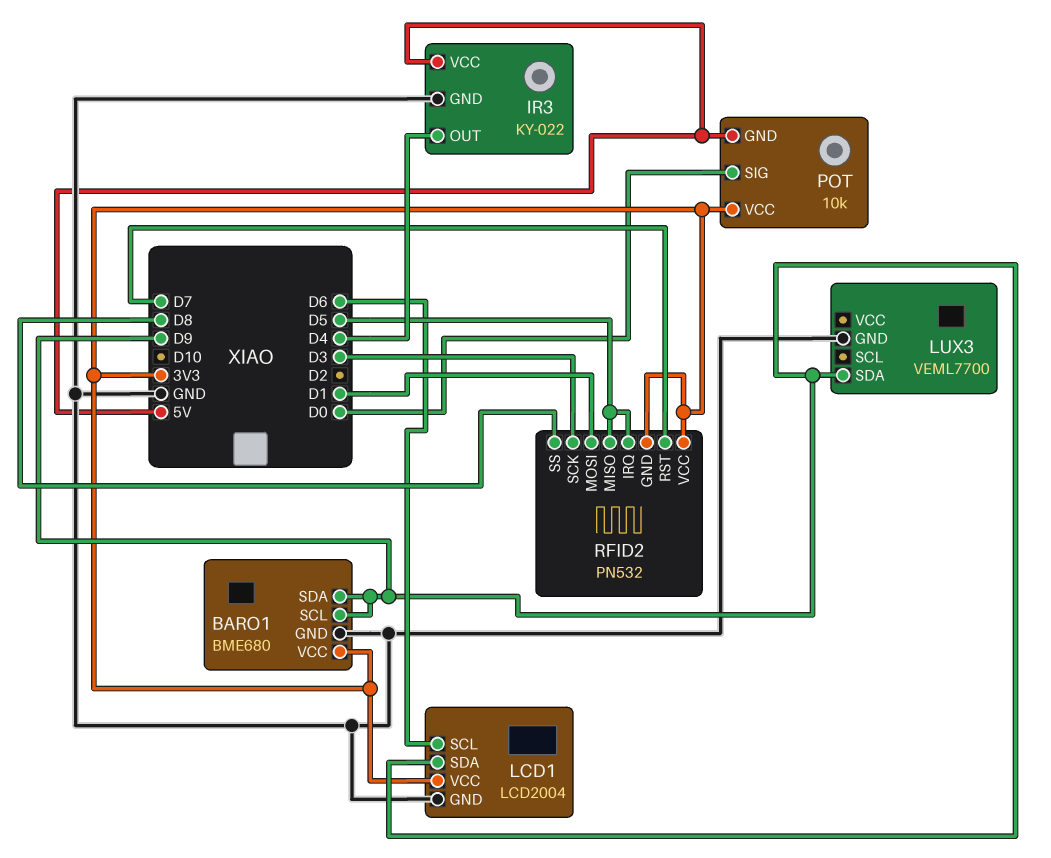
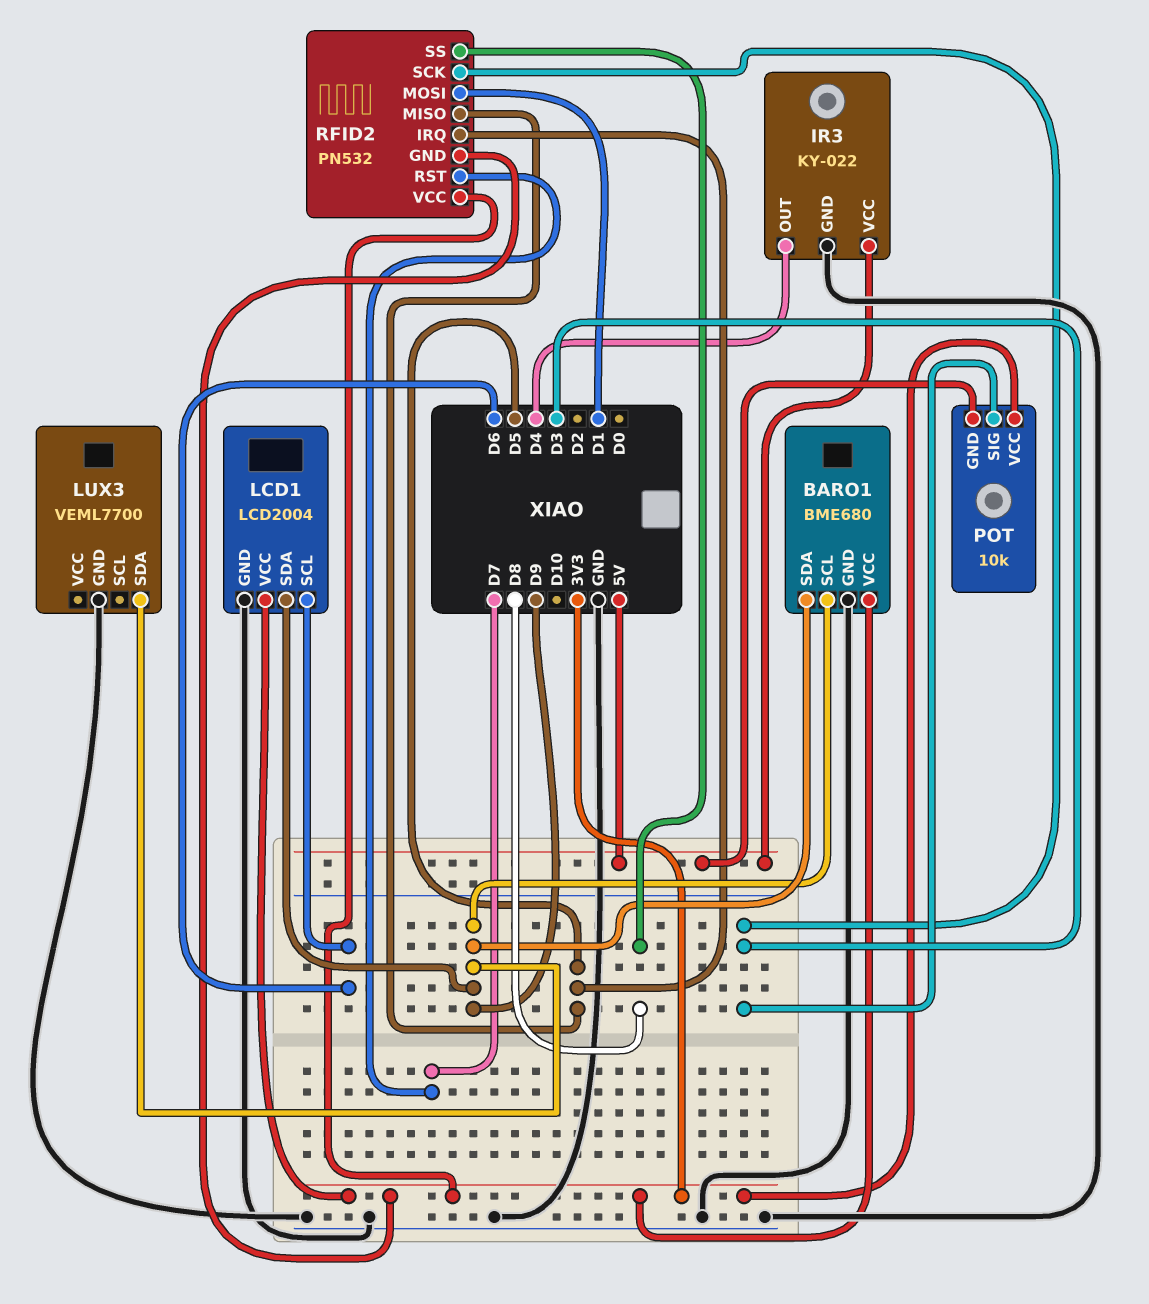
POT pin SIG: D0 -> D3

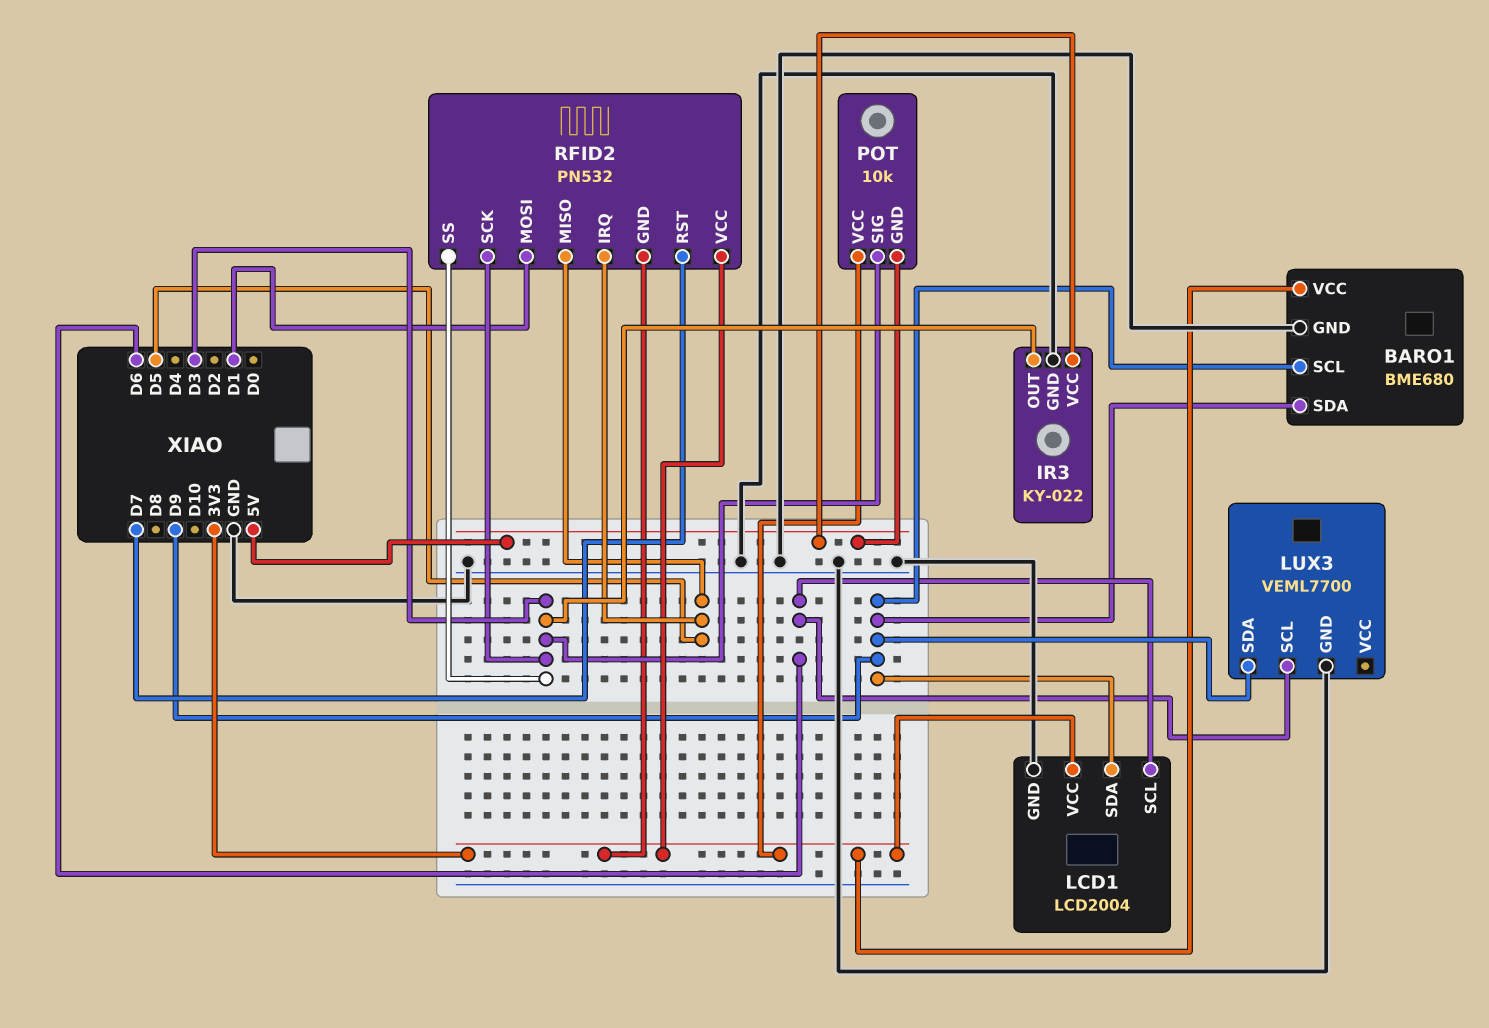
IR3 pin OUT: D4 -> D3
LUX3 pin SCL: none -> D6
RFID2 pin SS: D8 -> D3

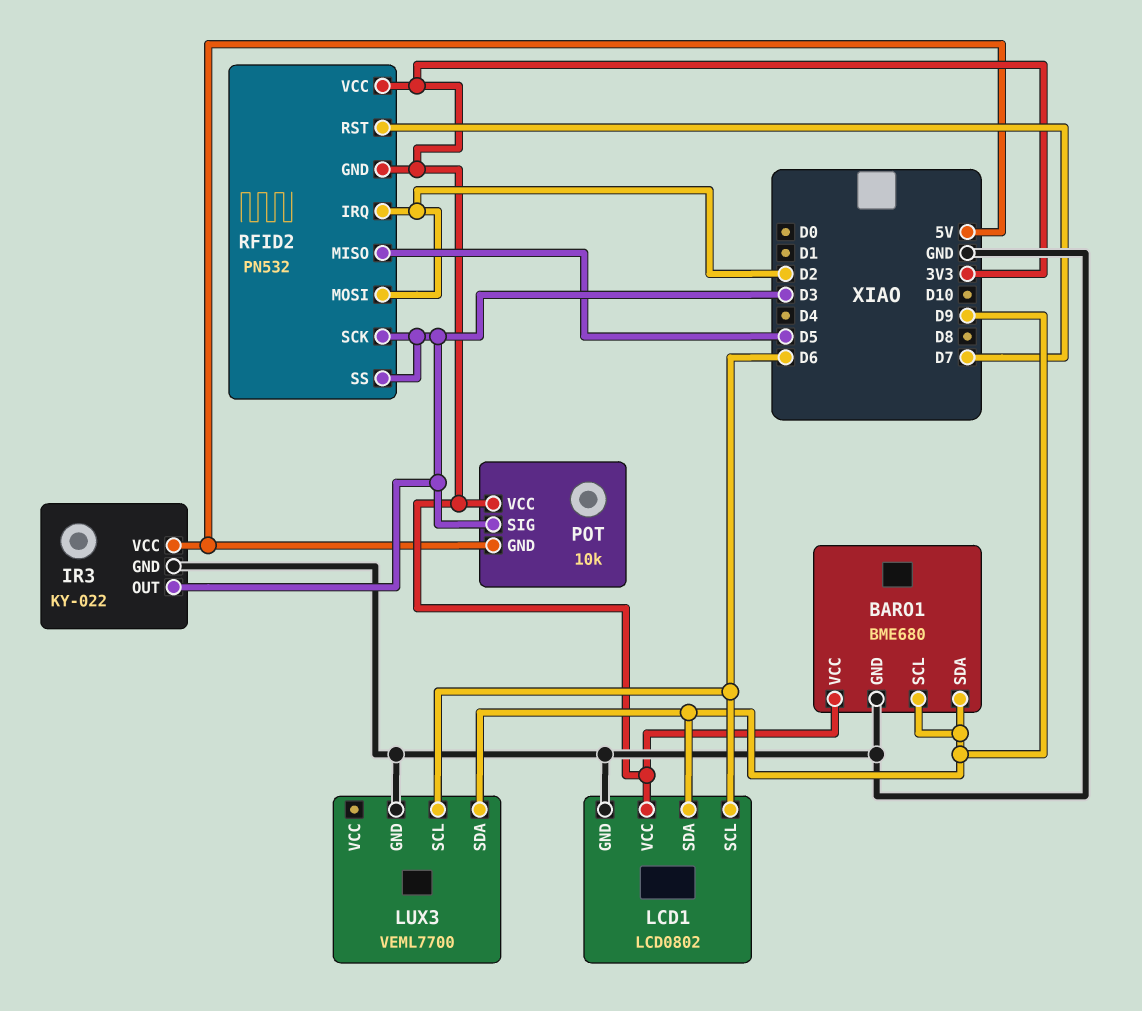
LCD1: LCD2004 -> LCD0802
RFID2 pin IRQ: D5 -> D2
RFID2 pin MOSI: D1 -> D2

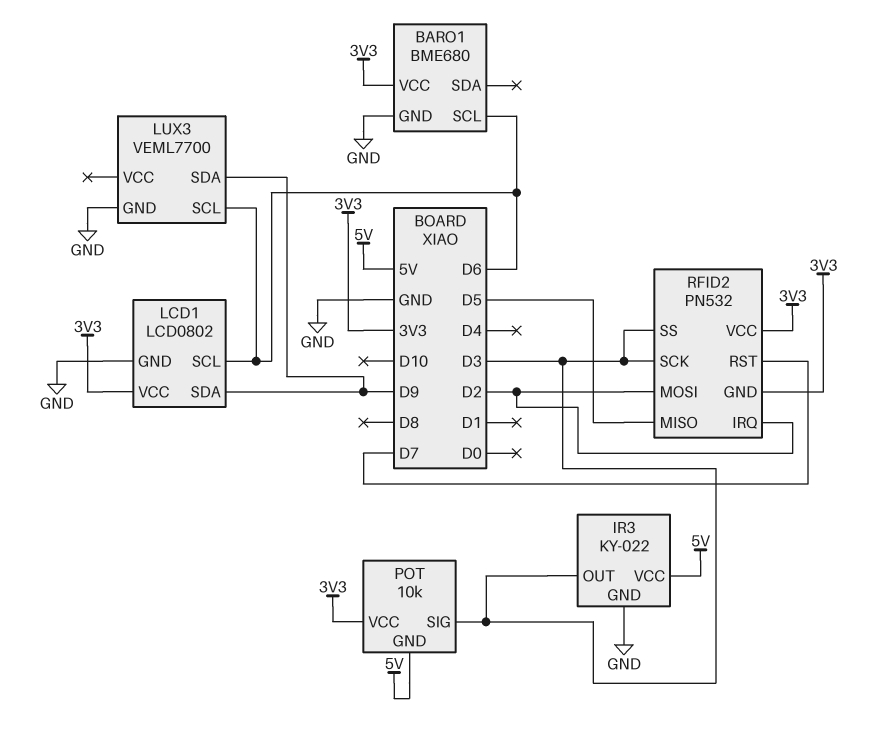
BARO1 pin SCL: D9 -> D6
BARO1 pin SDA: D9 -> none

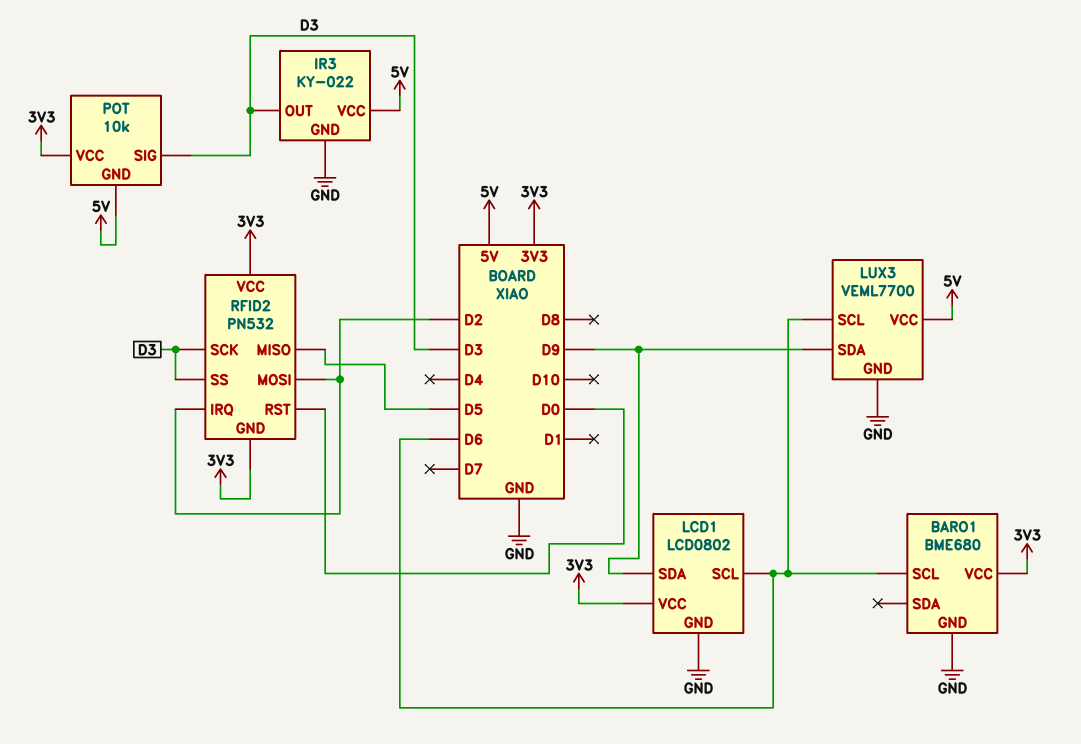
LUX3 pin VCC: none -> 5V
RFID2 pin RST: D7 -> D0

